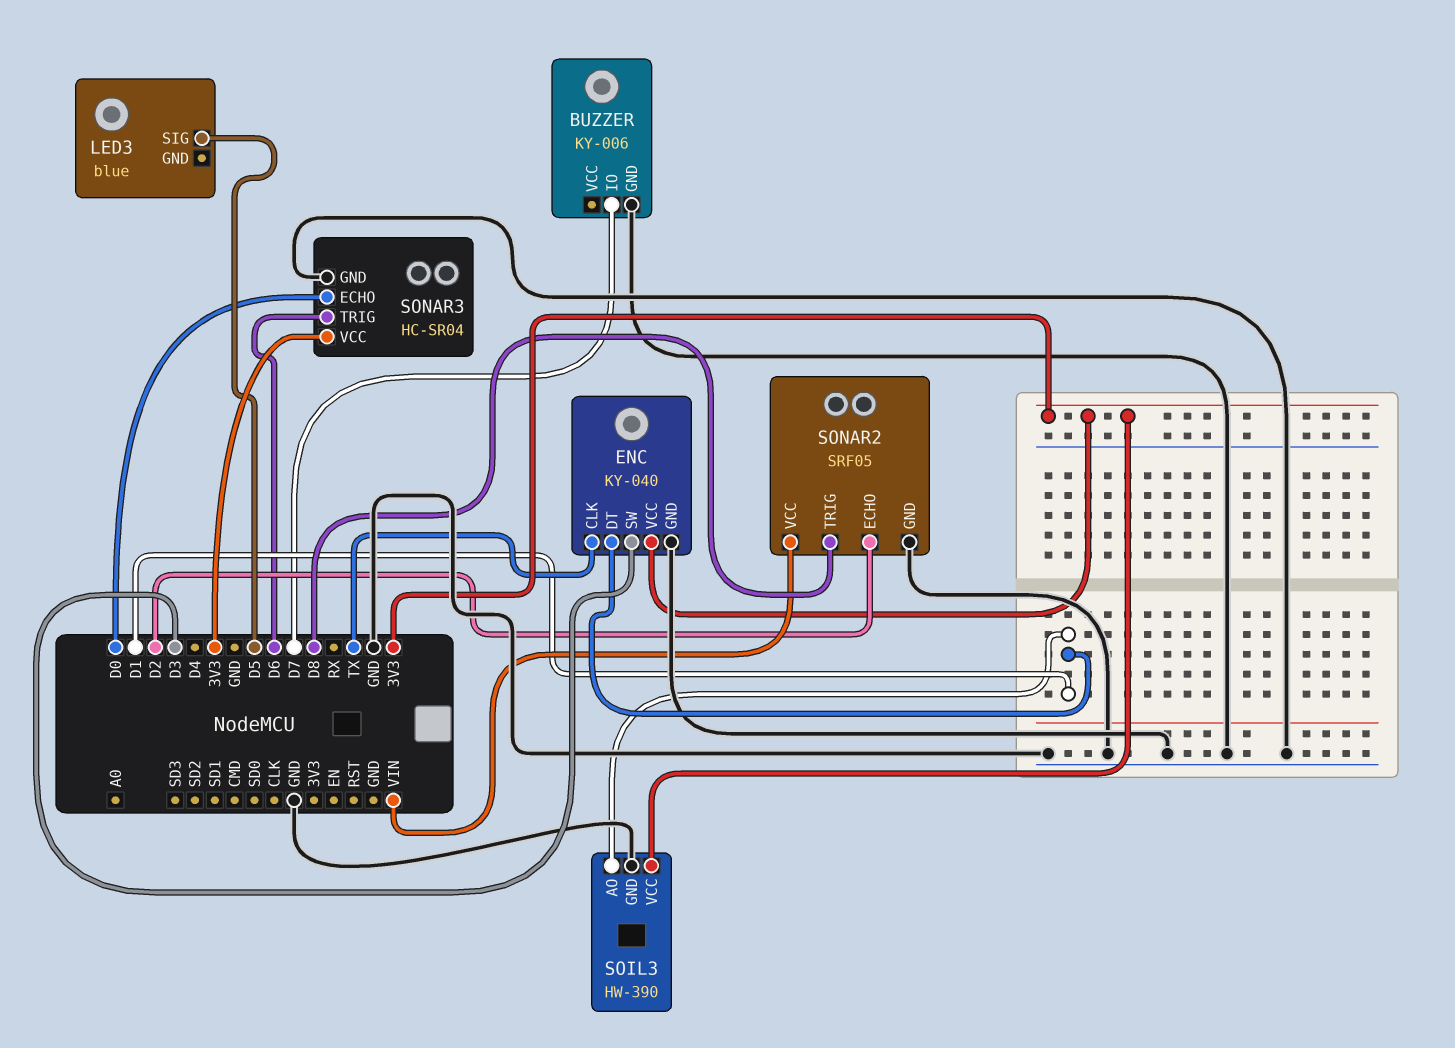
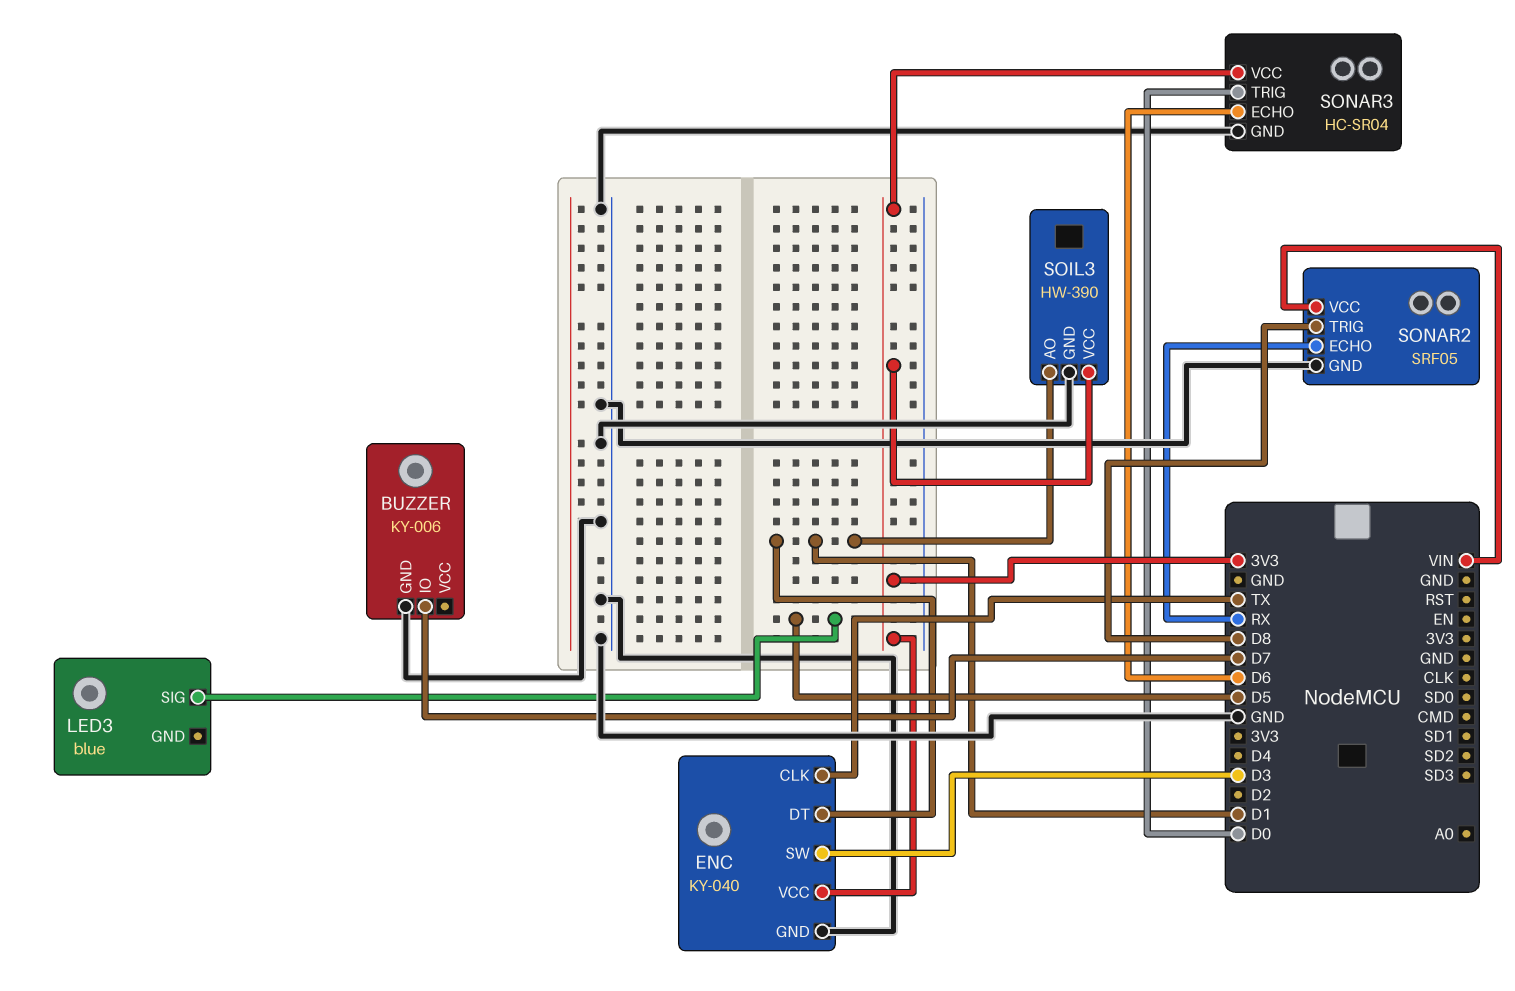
SONAR2 pin ECHO: D2 -> RX
SONAR3 pin ECHO: D0 -> D6
SONAR3 pin TRIG: D6 -> D0

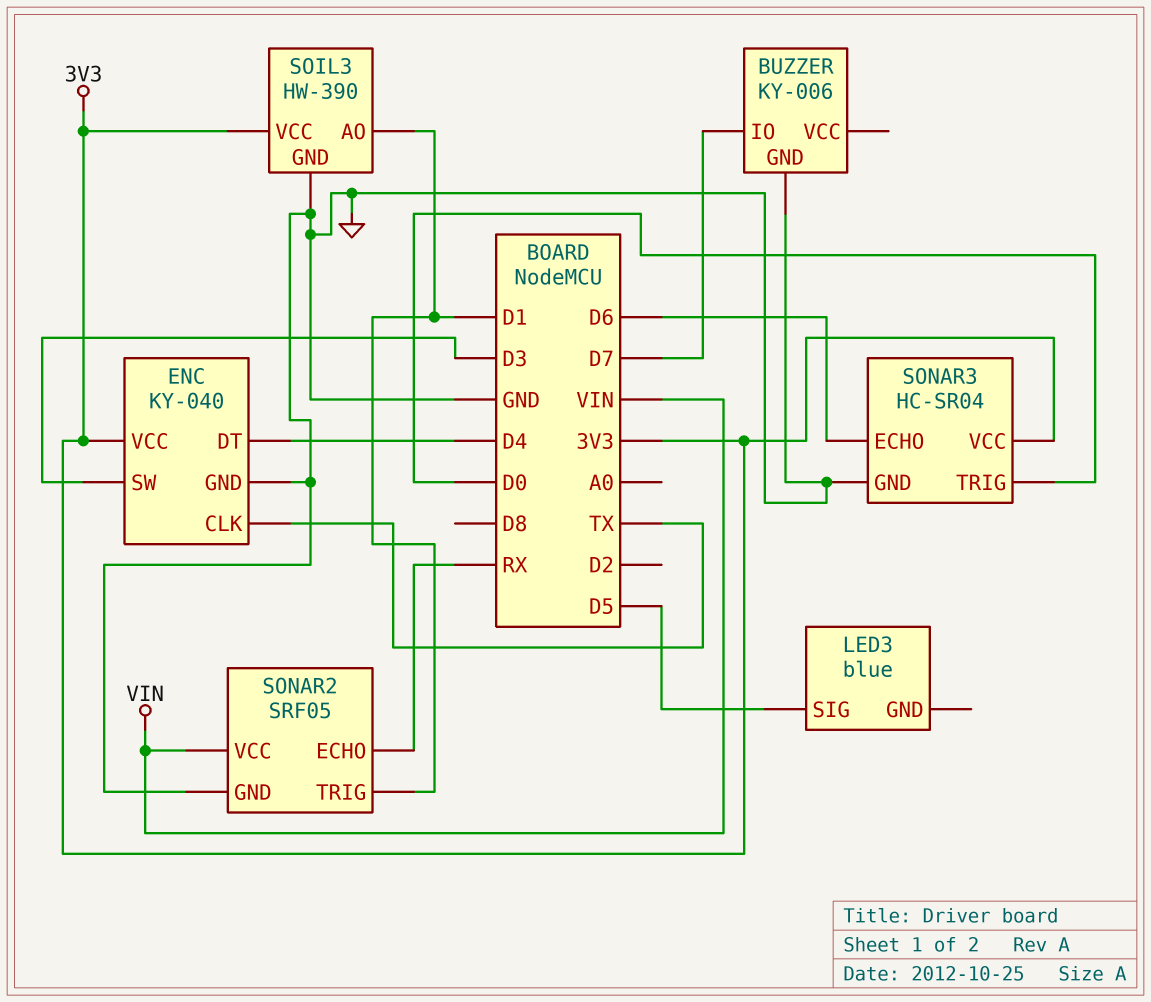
ENC pin DT: D1 -> D4
SONAR2 pin TRIG: D8 -> D1

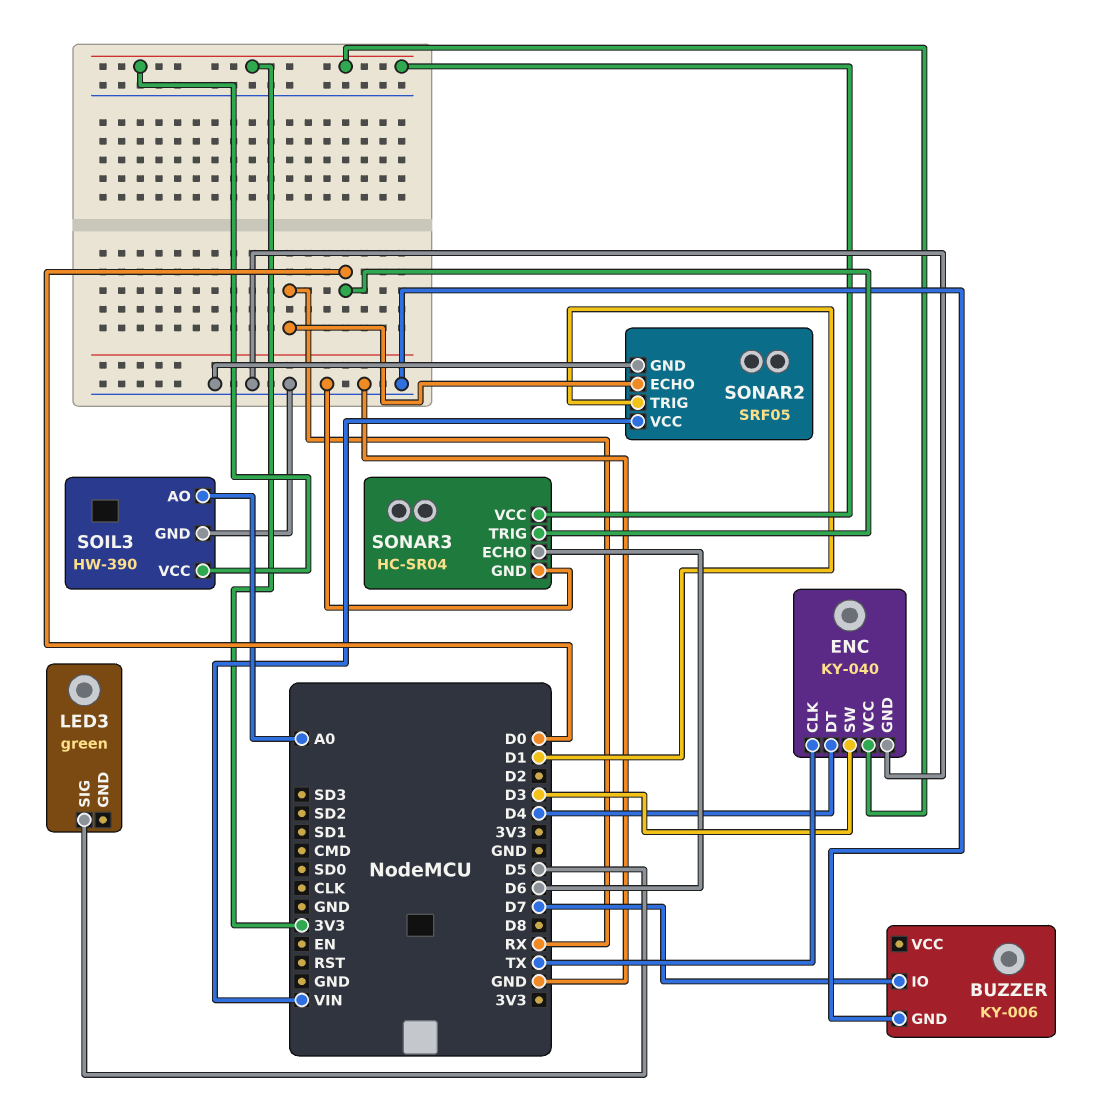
LED3: blue -> green
SOIL3 pin AO: D1 -> A0

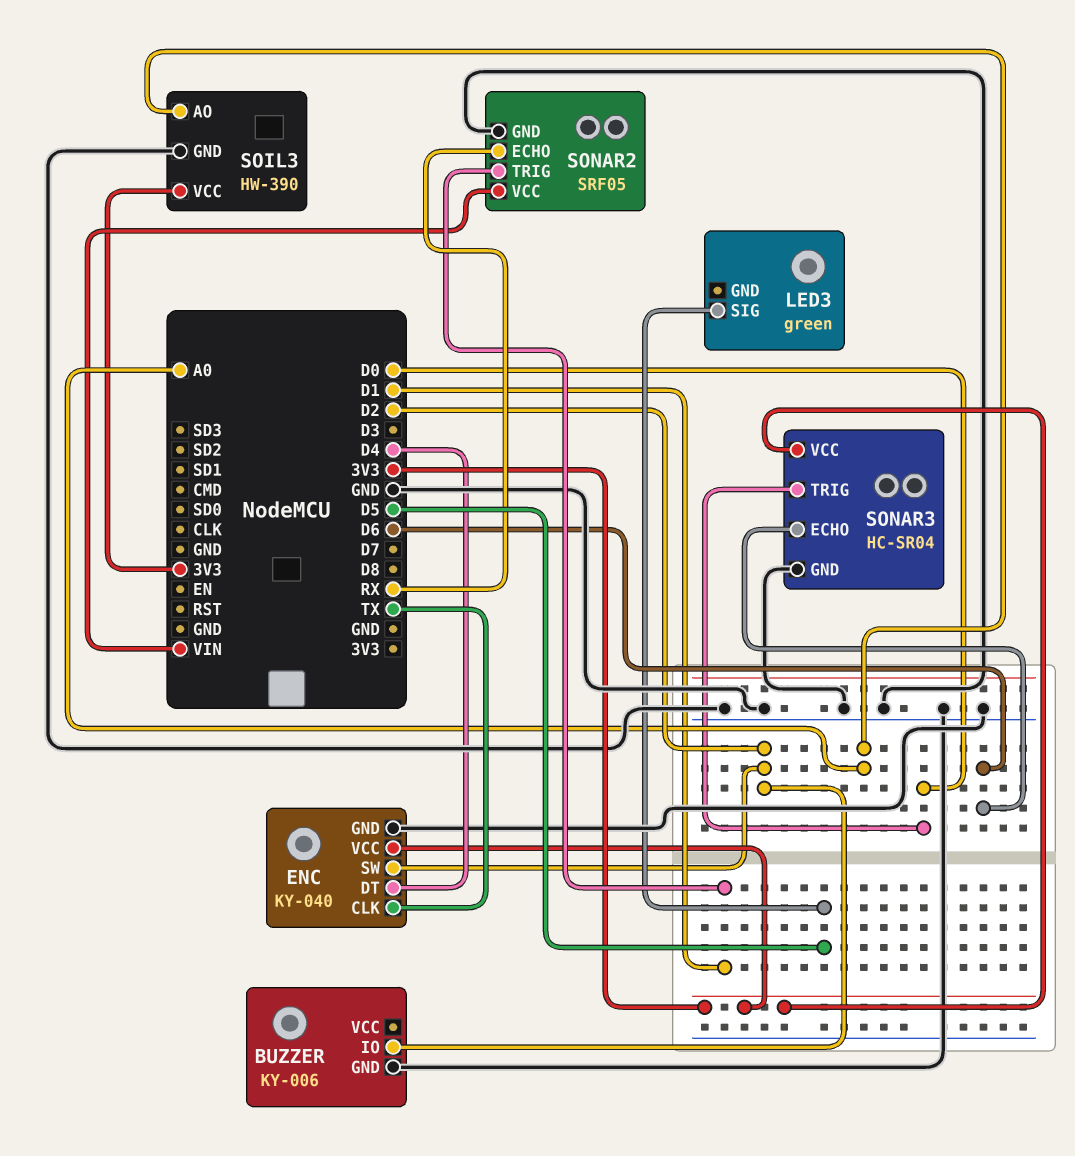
BUZZER pin IO: D7 -> D2
ENC pin SW: D3 -> D2

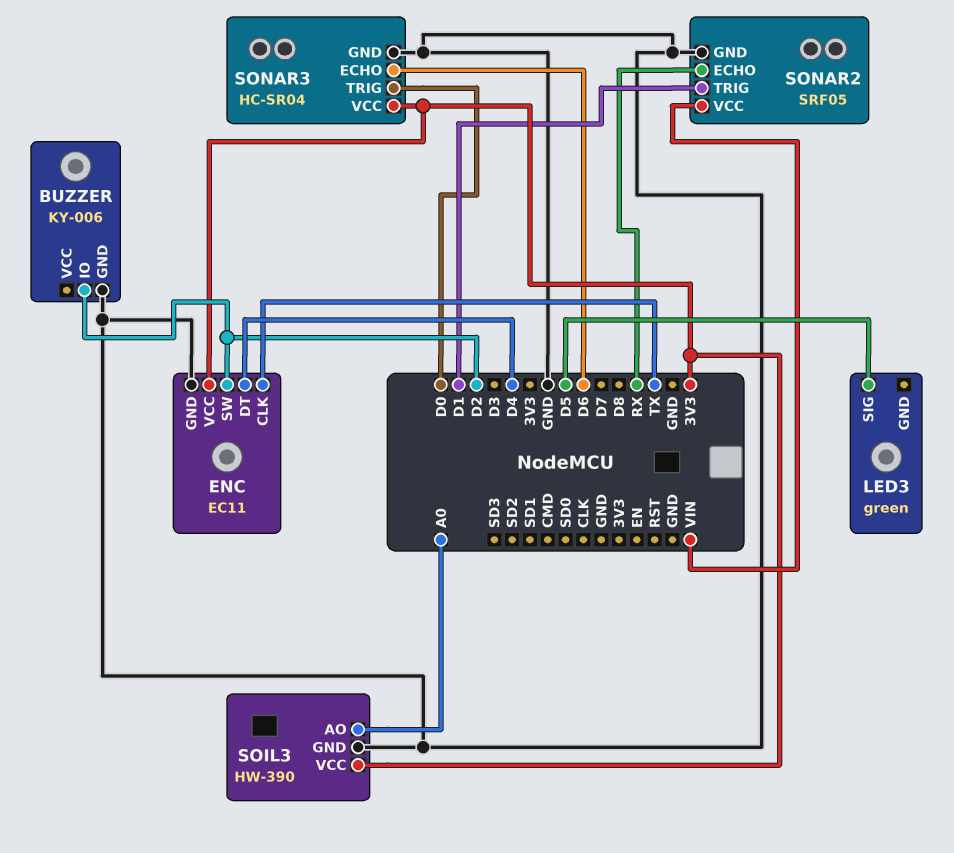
ENC: KY-040 -> EC11

